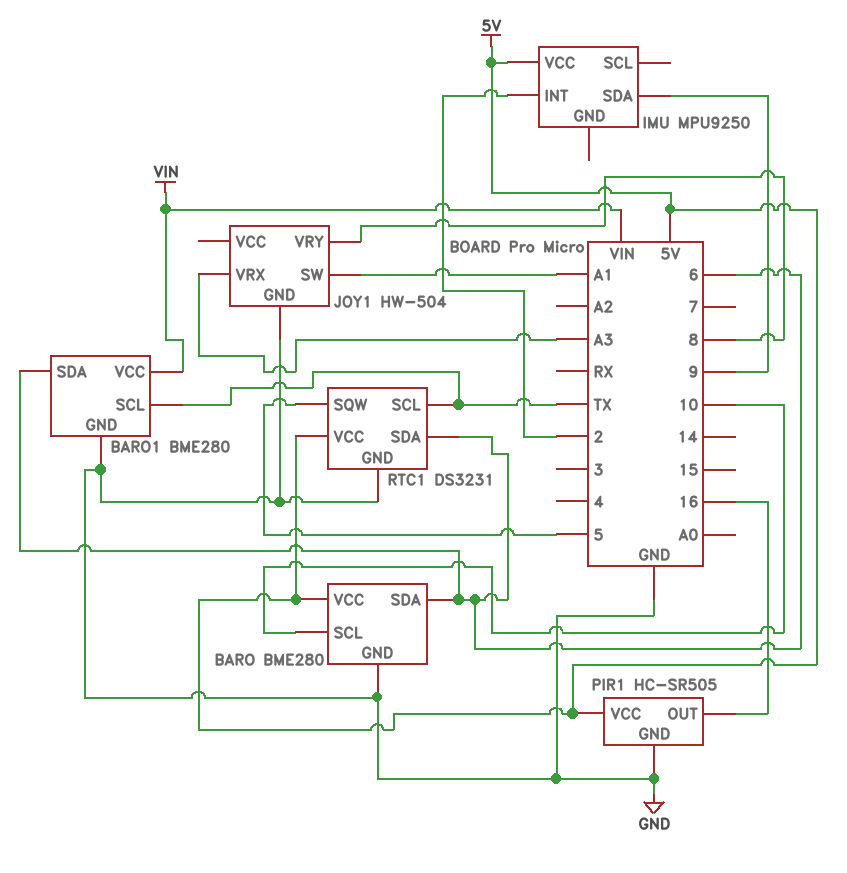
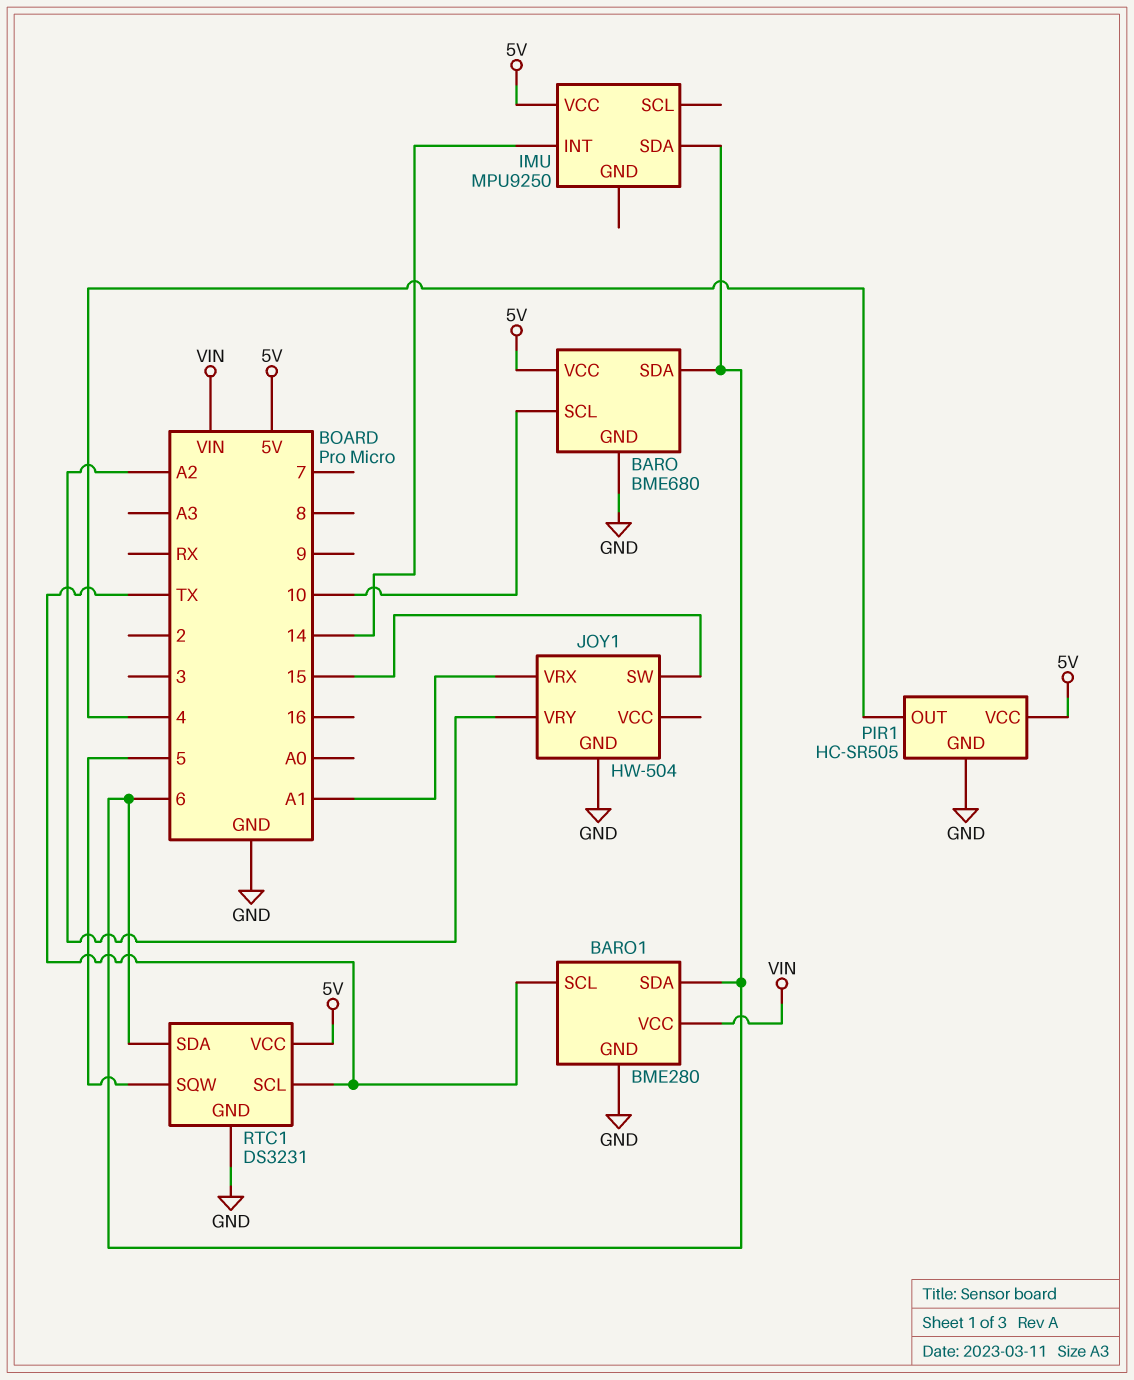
BARO: BME280 -> BME680
IMU pin INT: 2 -> 14
IMU pin SDA: 9 -> 6
JOY1 pin SW: A1 -> 15
JOY1 pin VRX: A3 -> A1
JOY1 pin VRY: 8 -> A2
PIR1 pin OUT: 16 -> 4

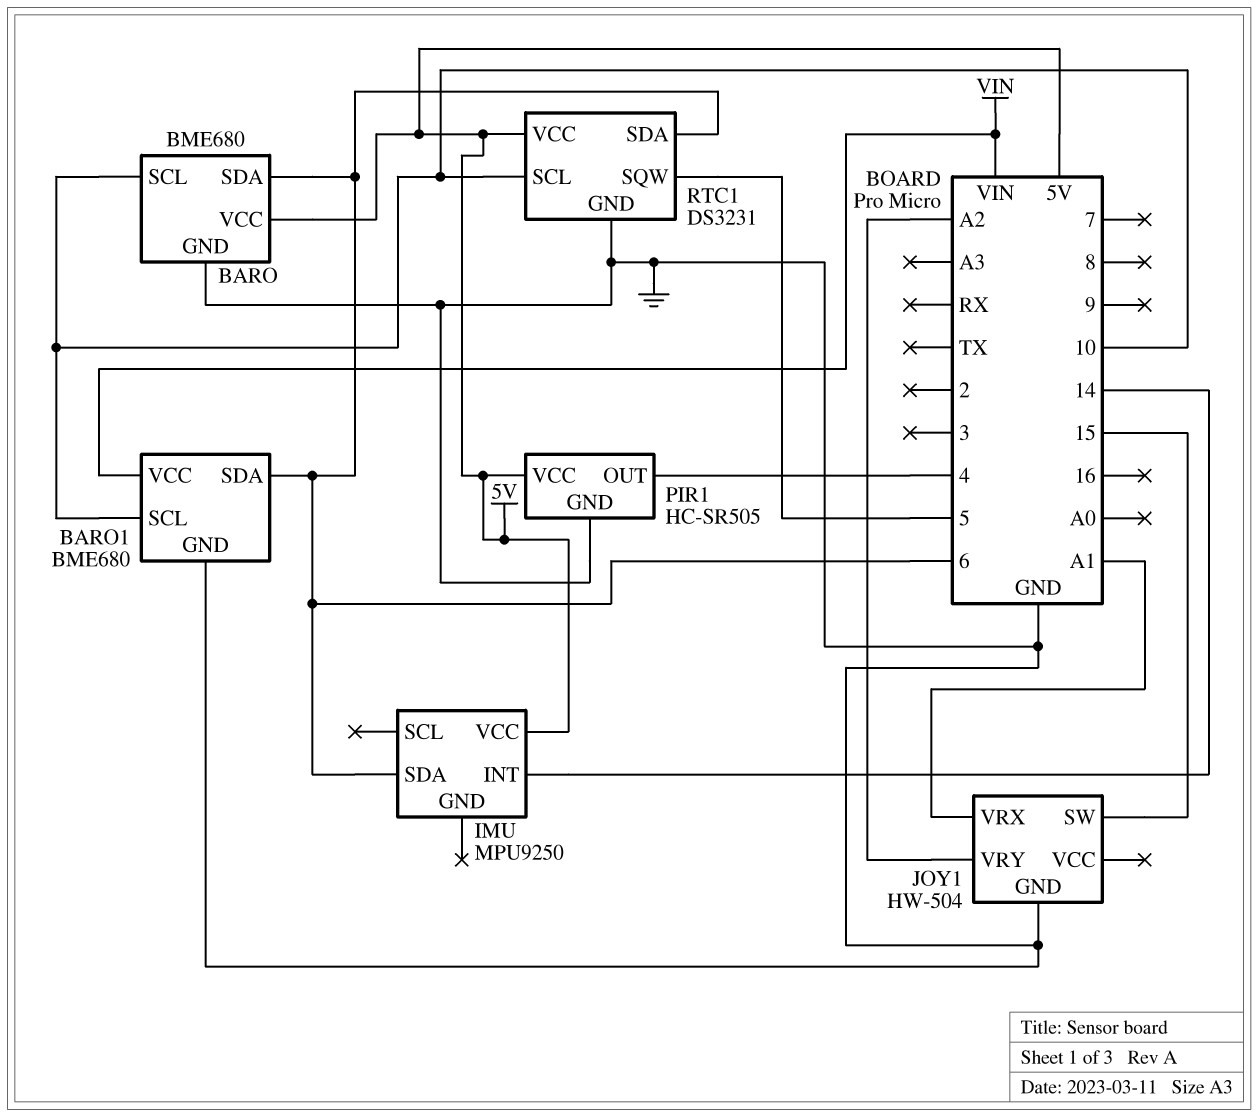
BARO1: BME280 -> BME680
BARO1 pin SCL: TX -> 10
RTC1 pin SCL: TX -> 10

